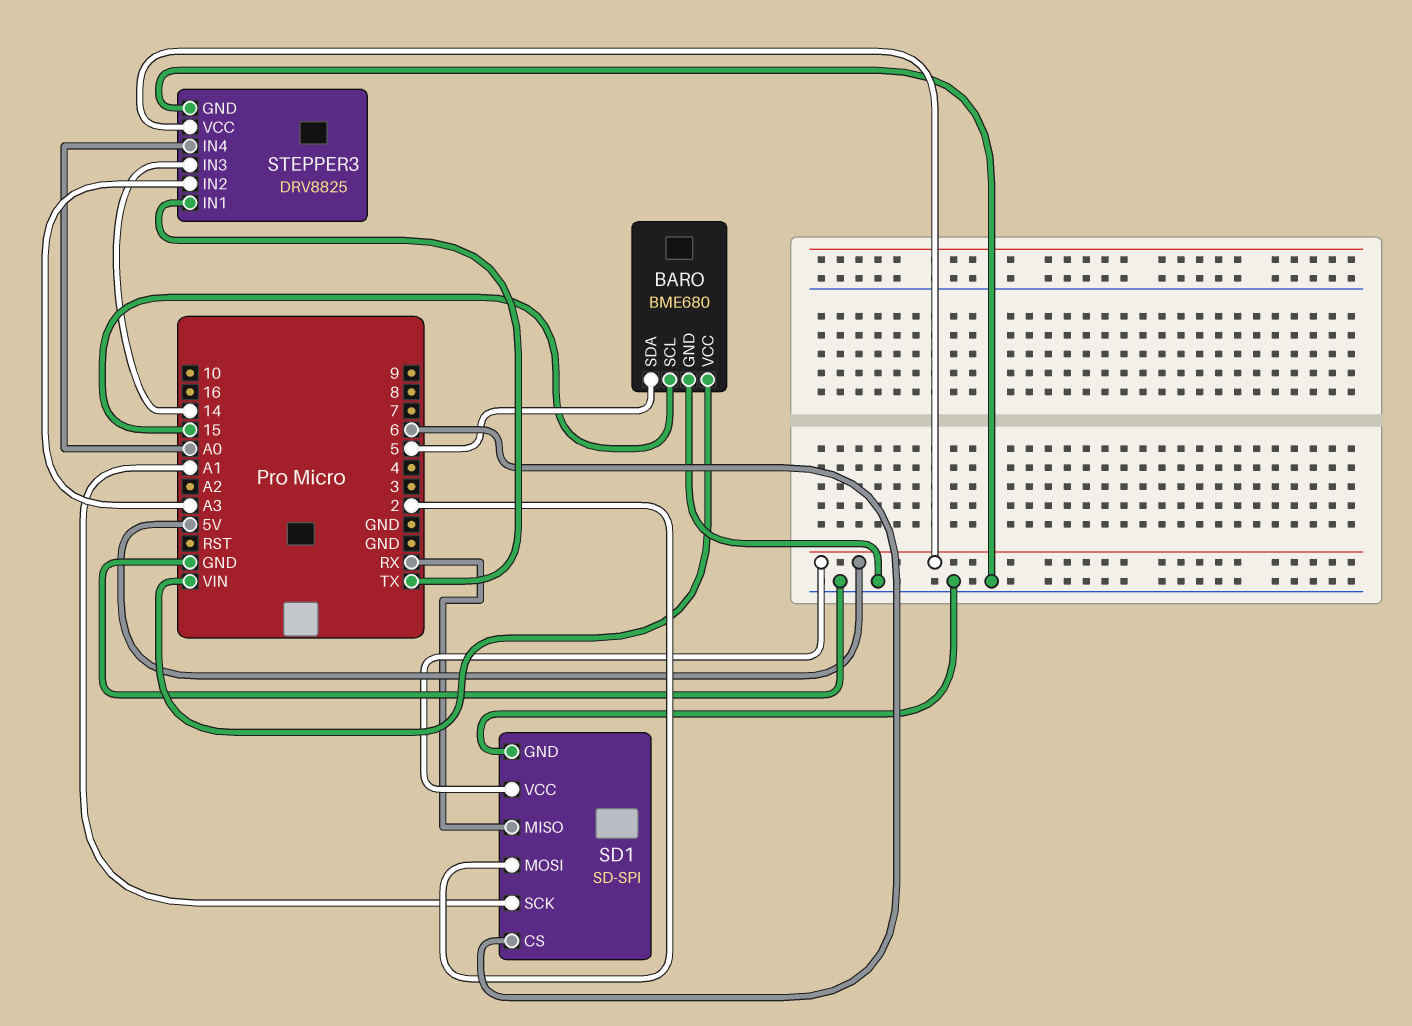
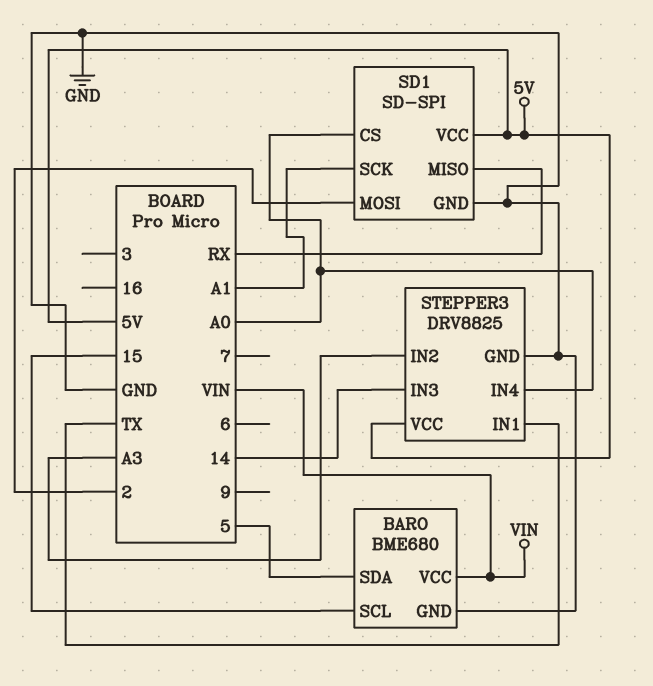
SD1 pin CS: 6 -> A0

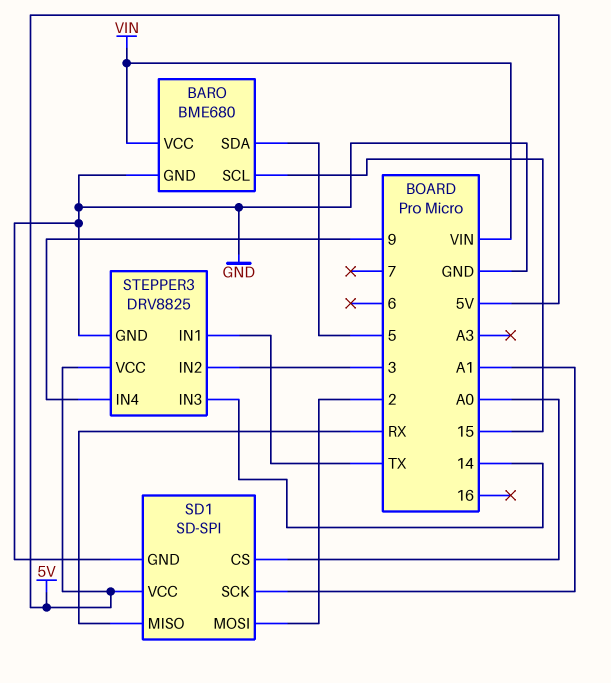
STEPPER3 pin IN2: A3 -> 3
STEPPER3 pin IN4: A0 -> 9

